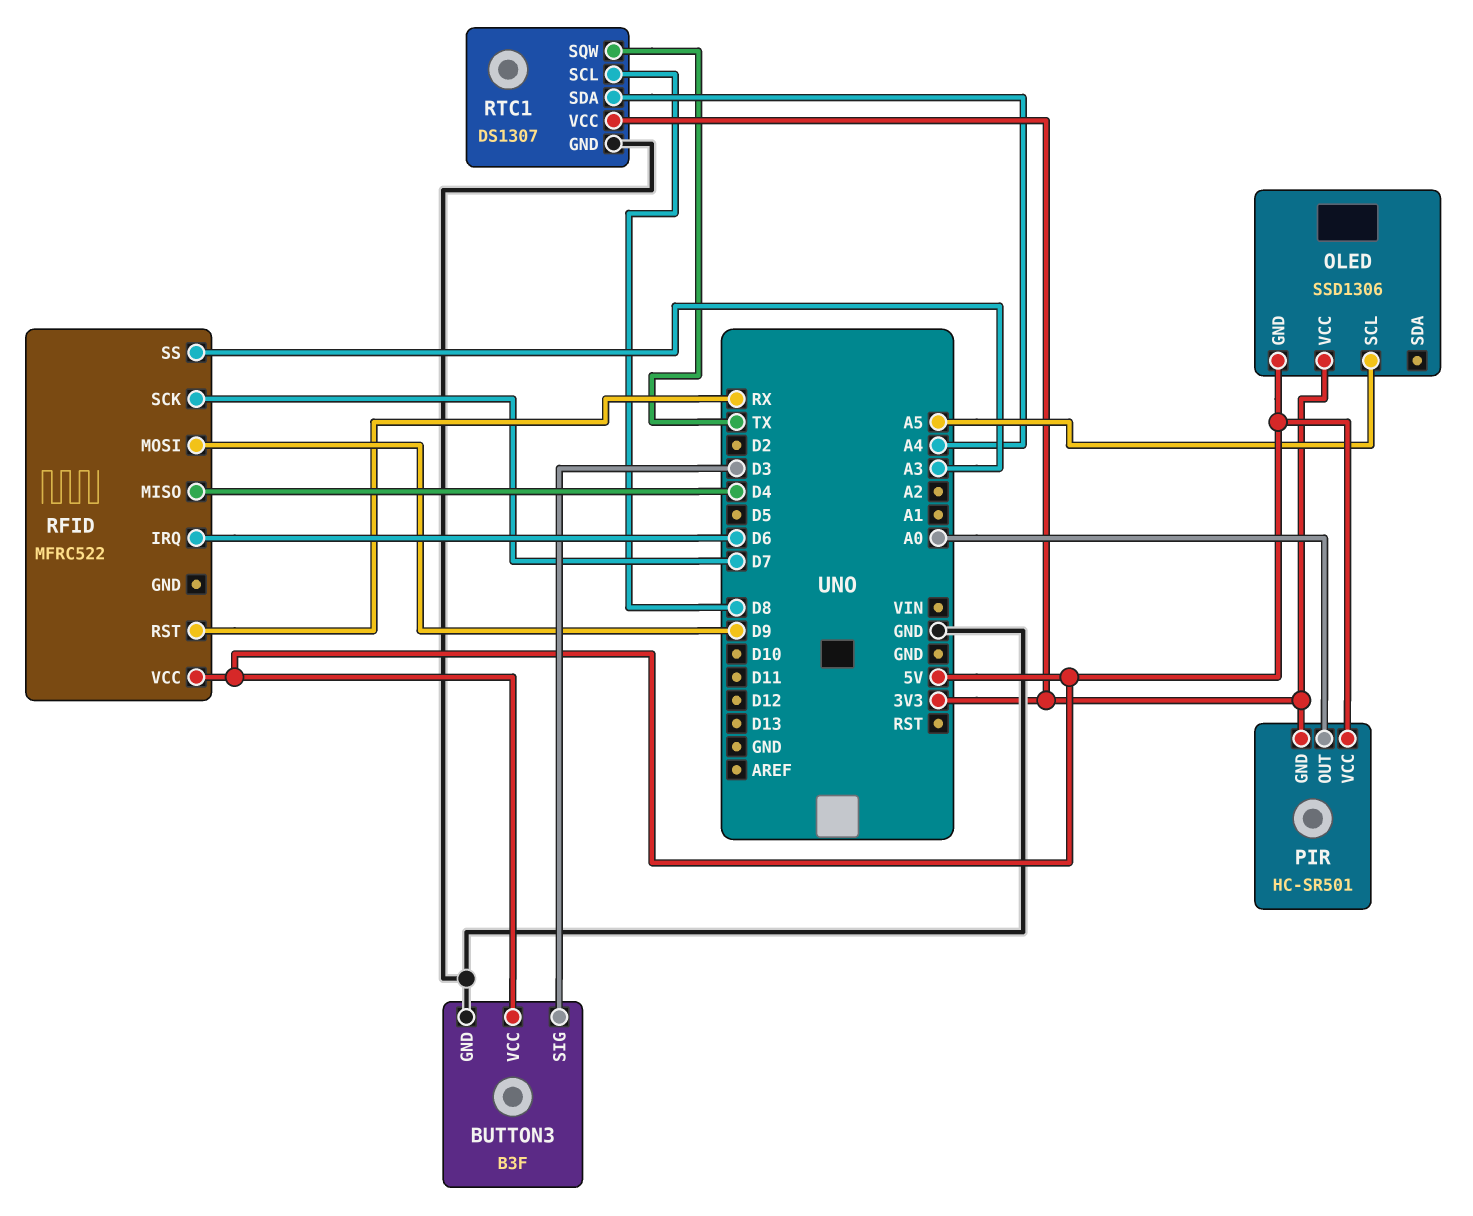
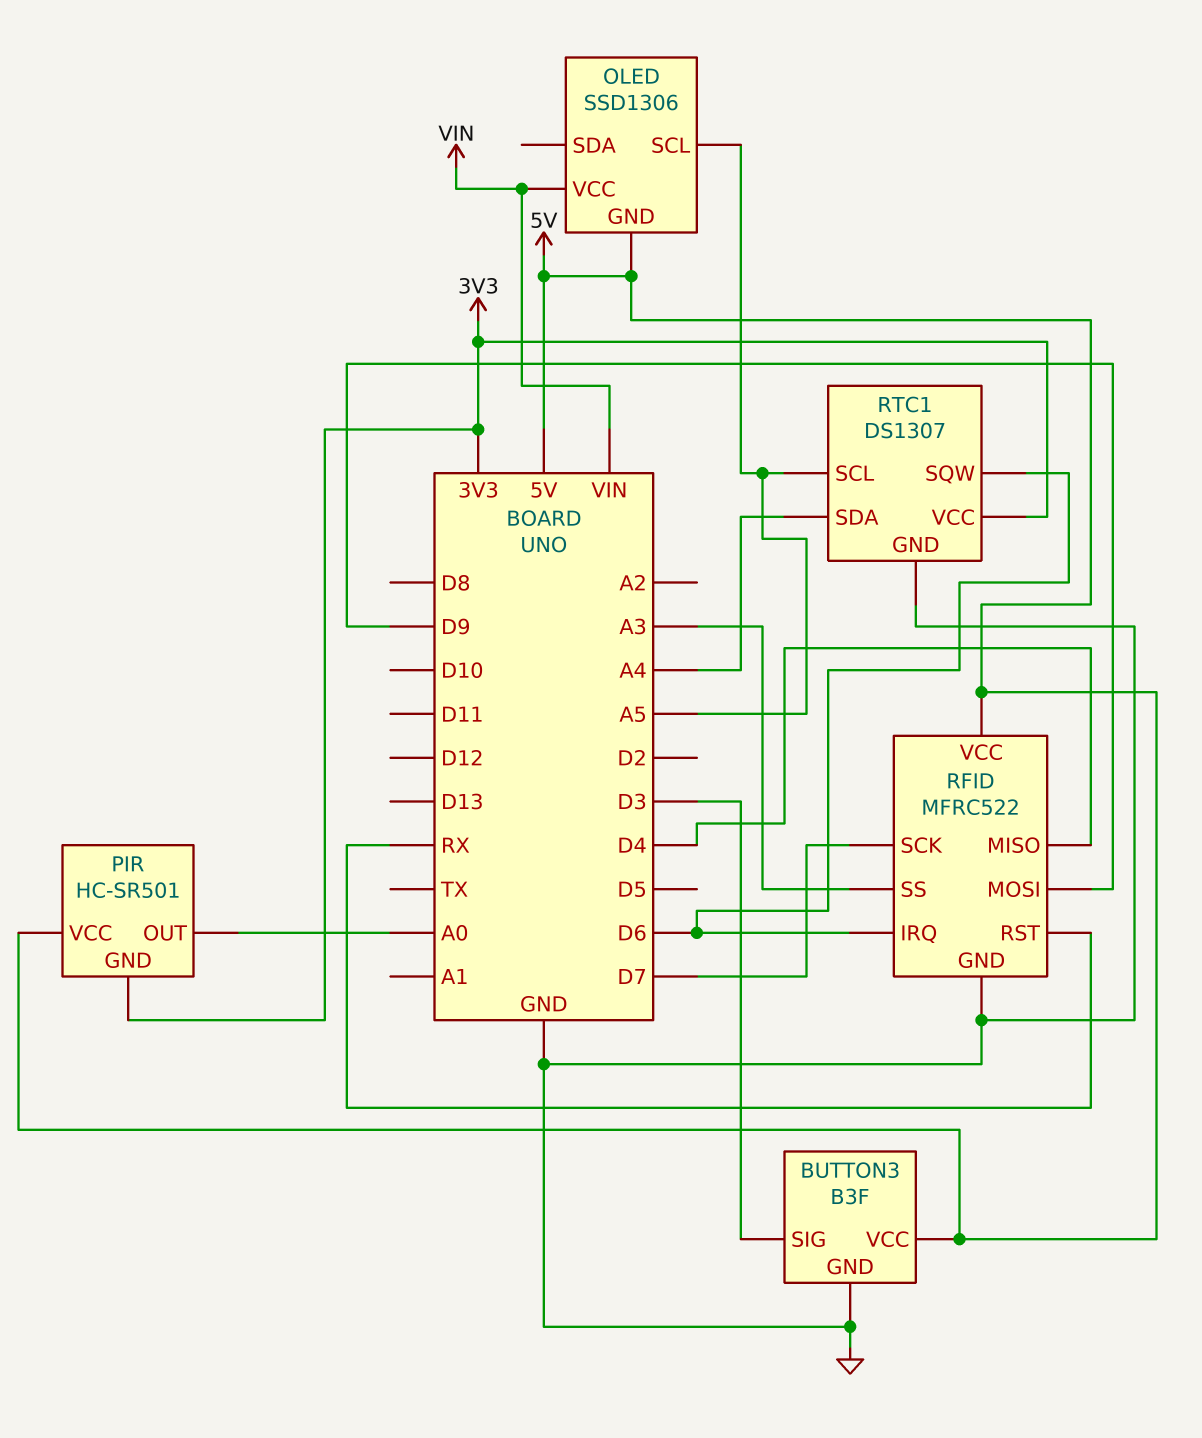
OLED pin VCC: 3V3 -> VIN
RFID pin GND: none -> GND
RTC1 pin SCL: D8 -> A5
RTC1 pin SQW: TX -> D6

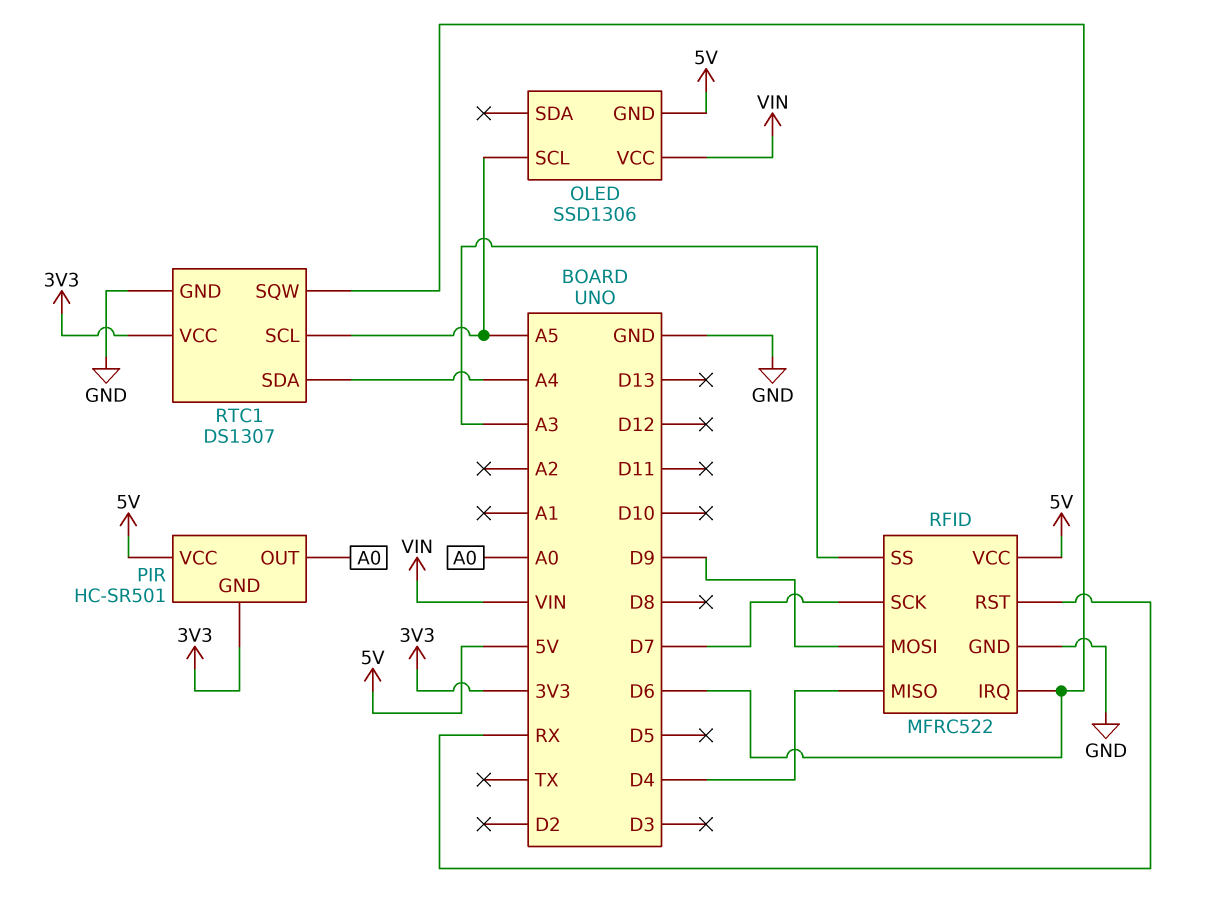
BUTTON3: B3F -> none
BUTTON3 pin GND: GND -> none
BUTTON3 pin SIG: D3 -> none
BUTTON3 pin VCC: 5V -> none

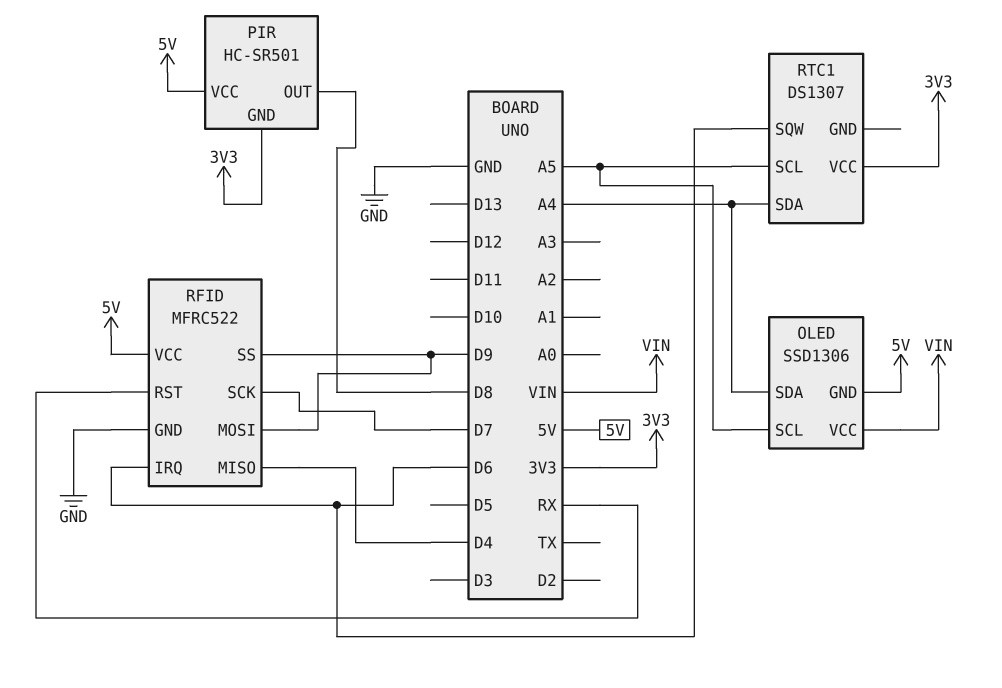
OLED pin SDA: none -> A4
PIR pin OUT: A0 -> D8
RFID pin SS: A3 -> D9
RTC1 pin GND: GND -> none

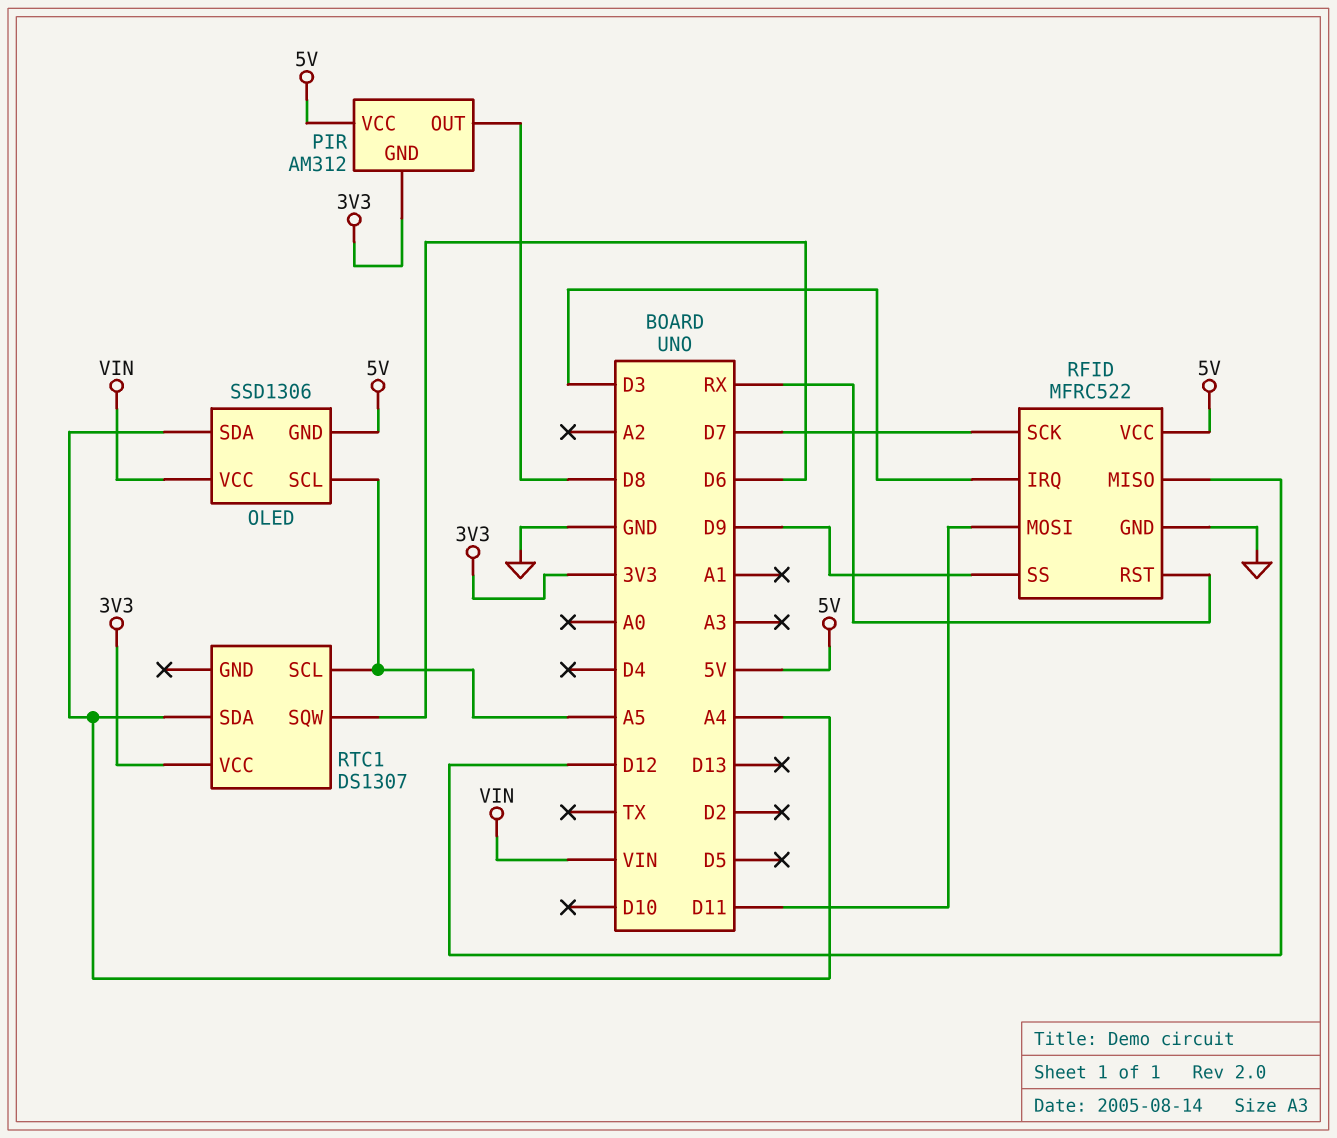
PIR: HC-SR501 -> AM312
RFID pin IRQ: D6 -> D3
RFID pin MISO: D4 -> D12
RFID pin MOSI: D9 -> D11

